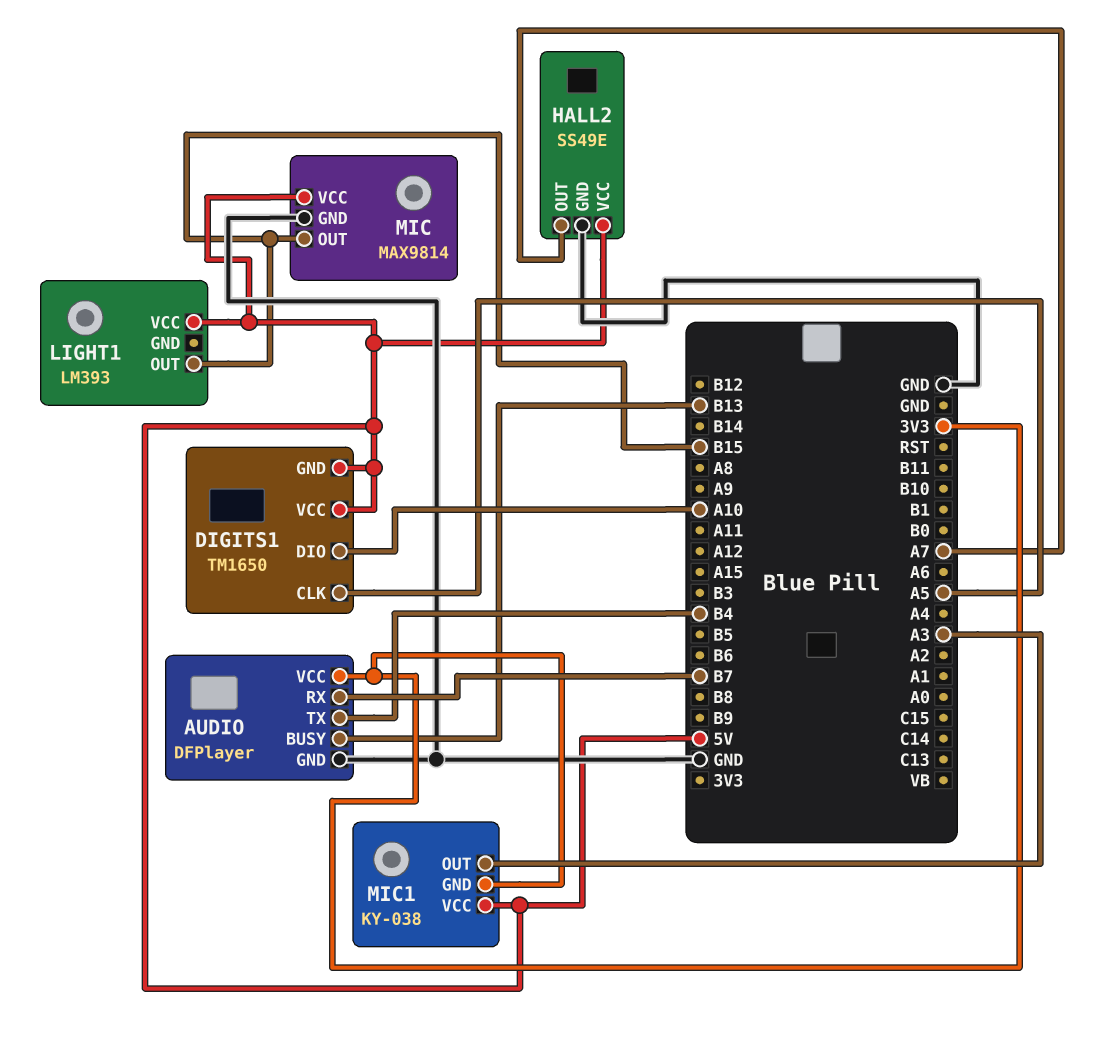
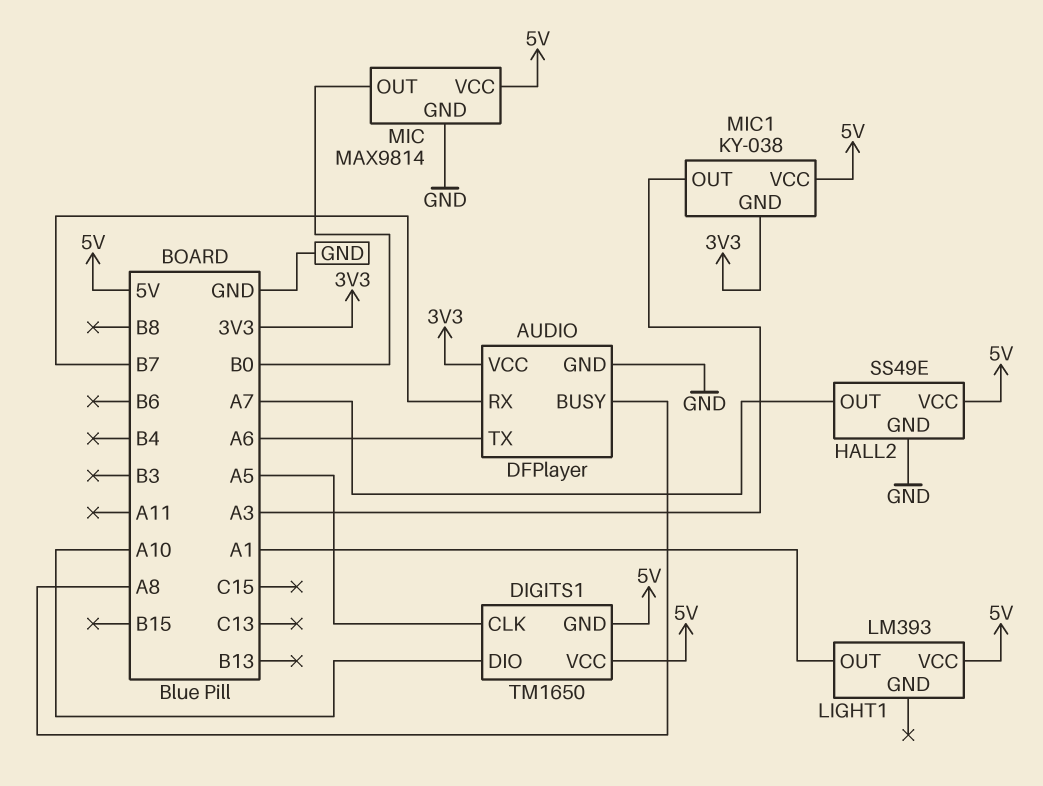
AUDIO pin BUSY: B13 -> A8
AUDIO pin TX: B4 -> A6
LIGHT1 pin OUT: B15 -> A1
MIC pin OUT: B15 -> B0

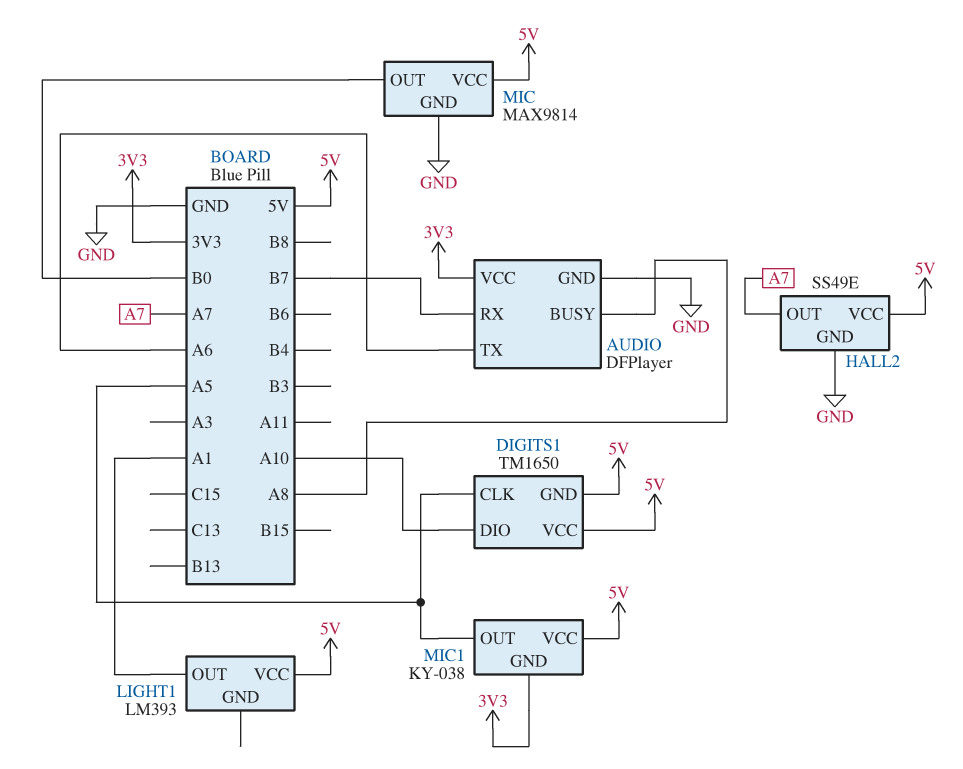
MIC1 pin OUT: A3 -> A5

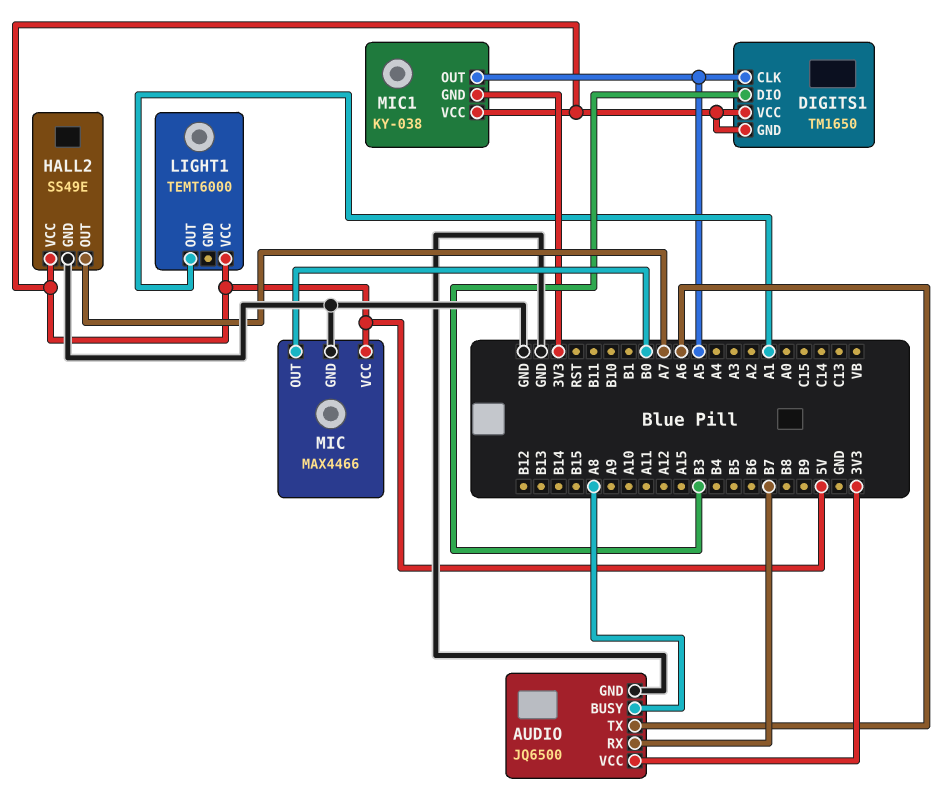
AUDIO: DFPlayer -> JQ6500
DIGITS1 pin DIO: A10 -> B3
LIGHT1: LM393 -> TEMT6000
MIC: MAX9814 -> MAX4466

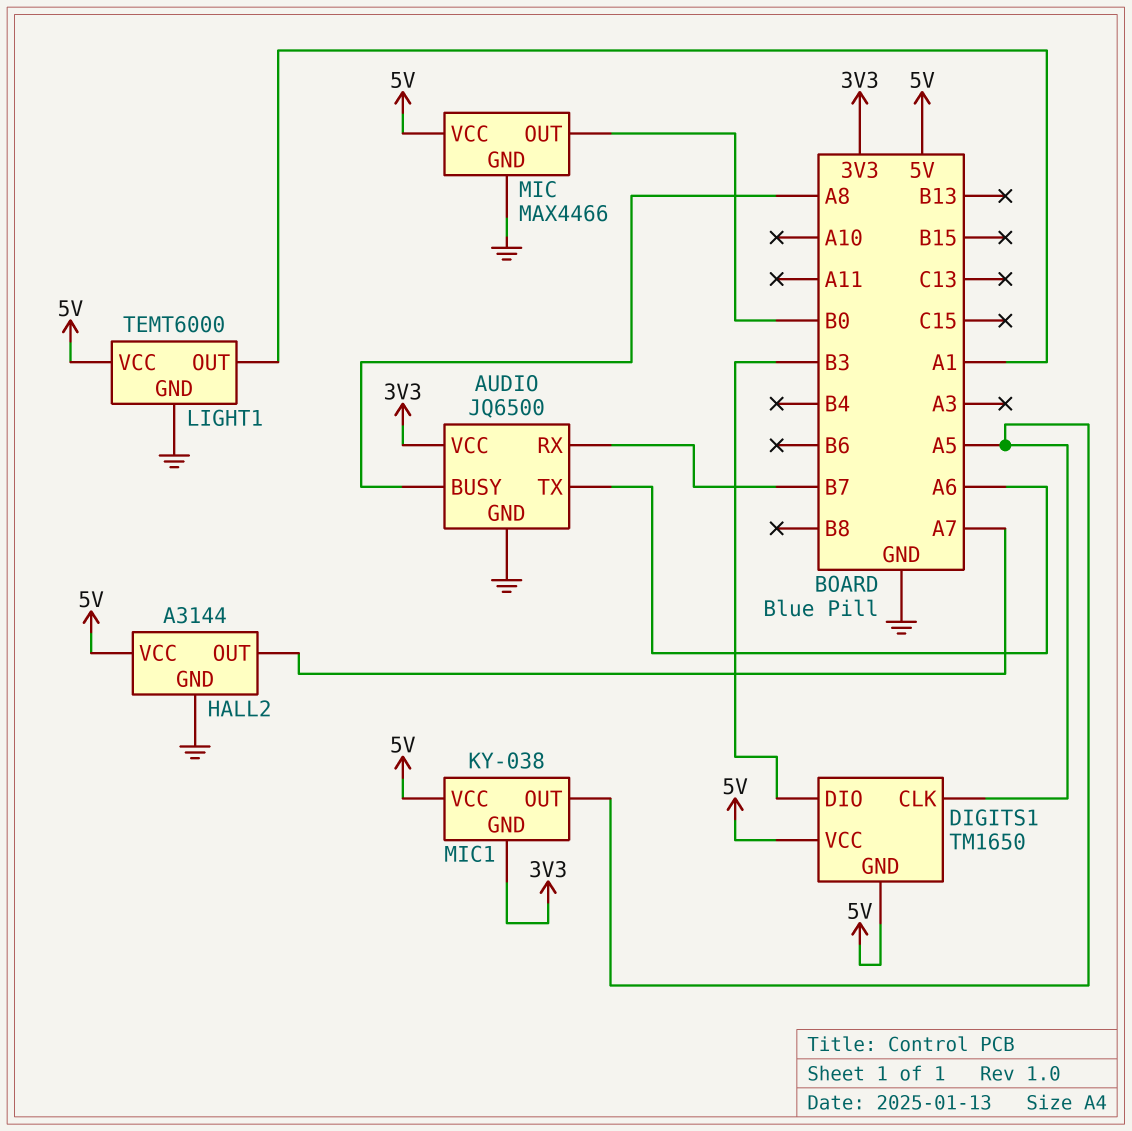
HALL2: SS49E -> A3144
LIGHT1 pin GND: none -> GND

